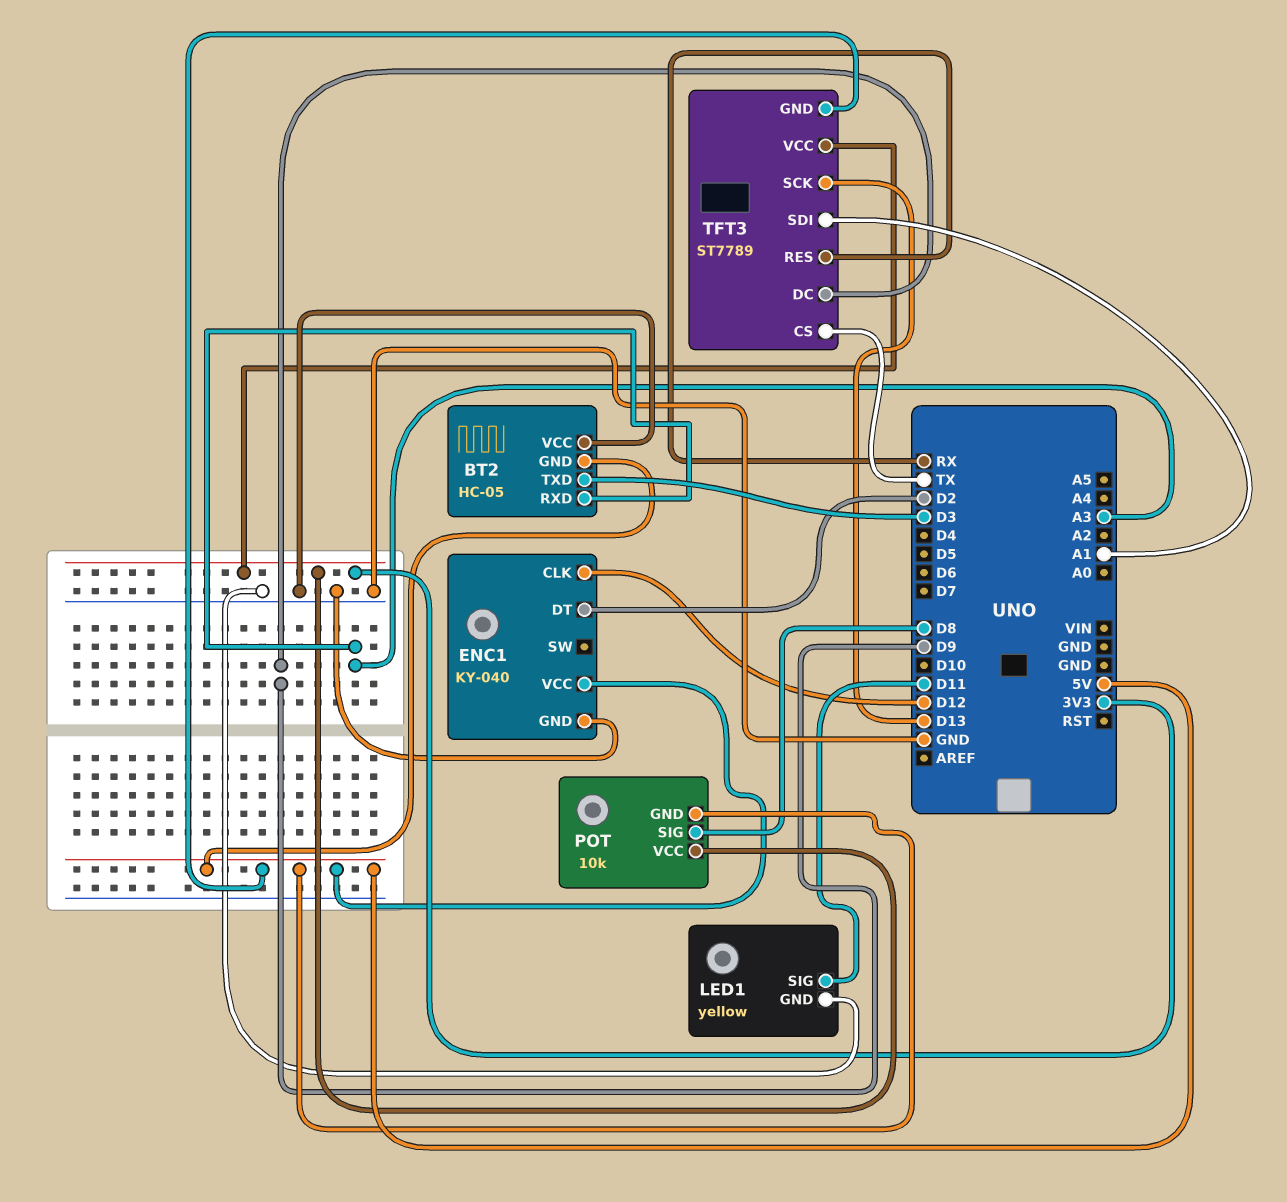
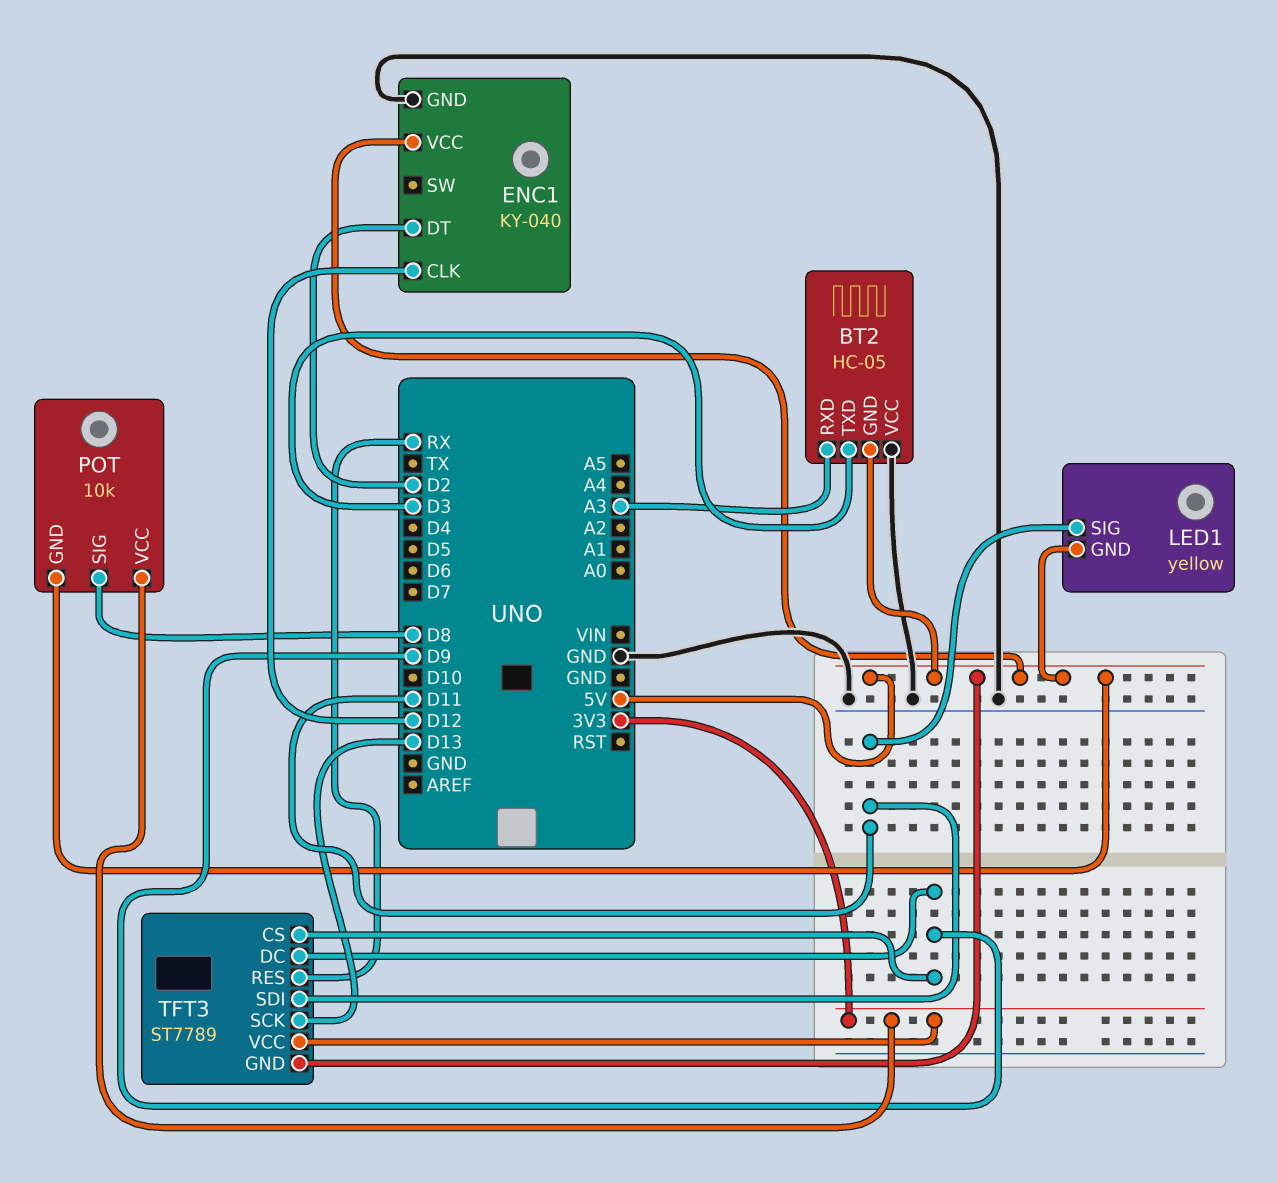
LED1 pin GND: GND -> 5V
TFT3 pin CS: TX -> D9
TFT3 pin SDI: A1 -> D11

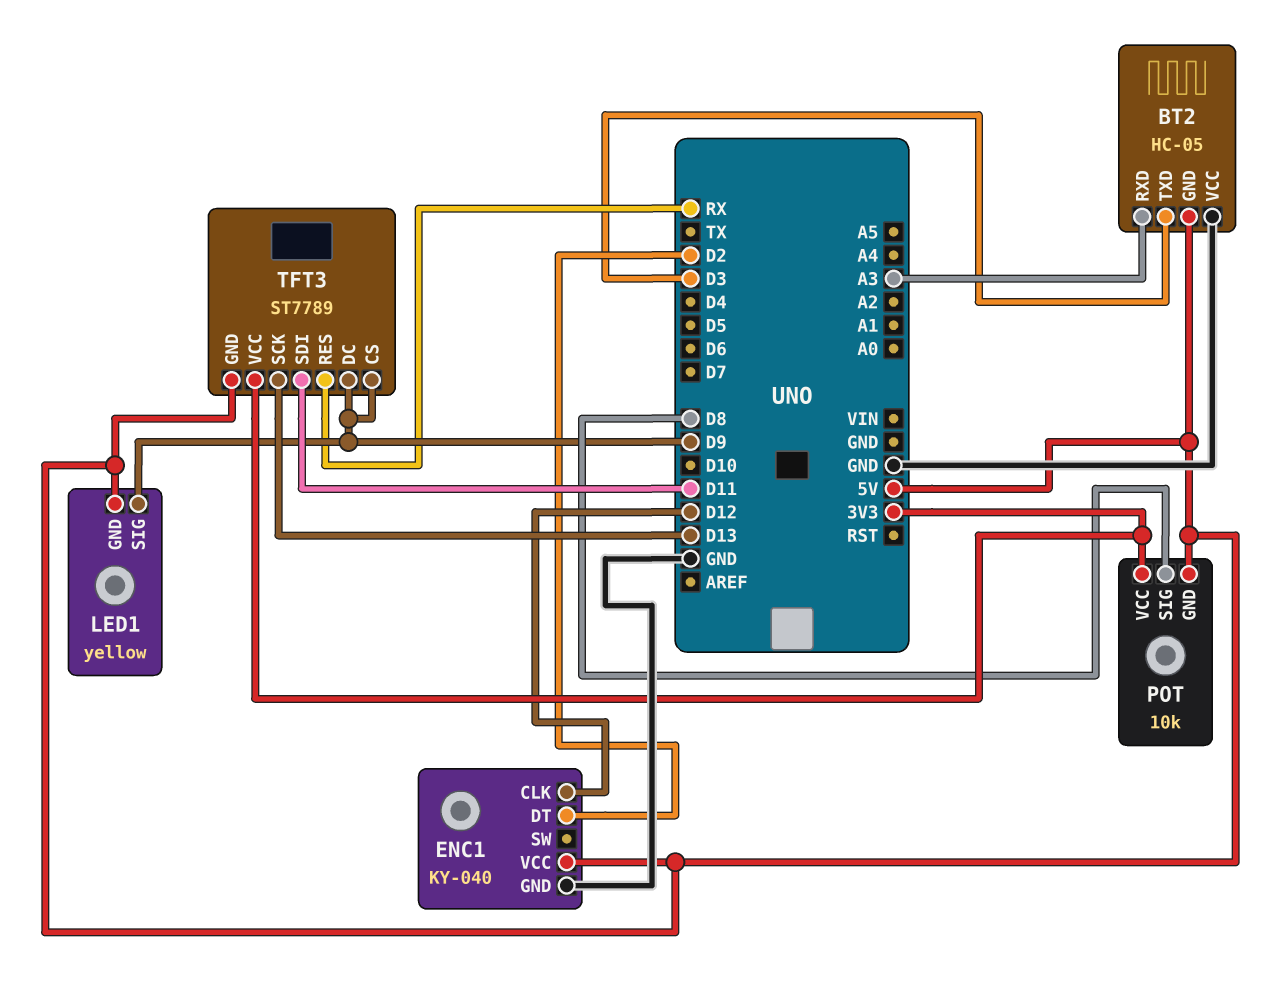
LED1 pin SIG: D11 -> D9

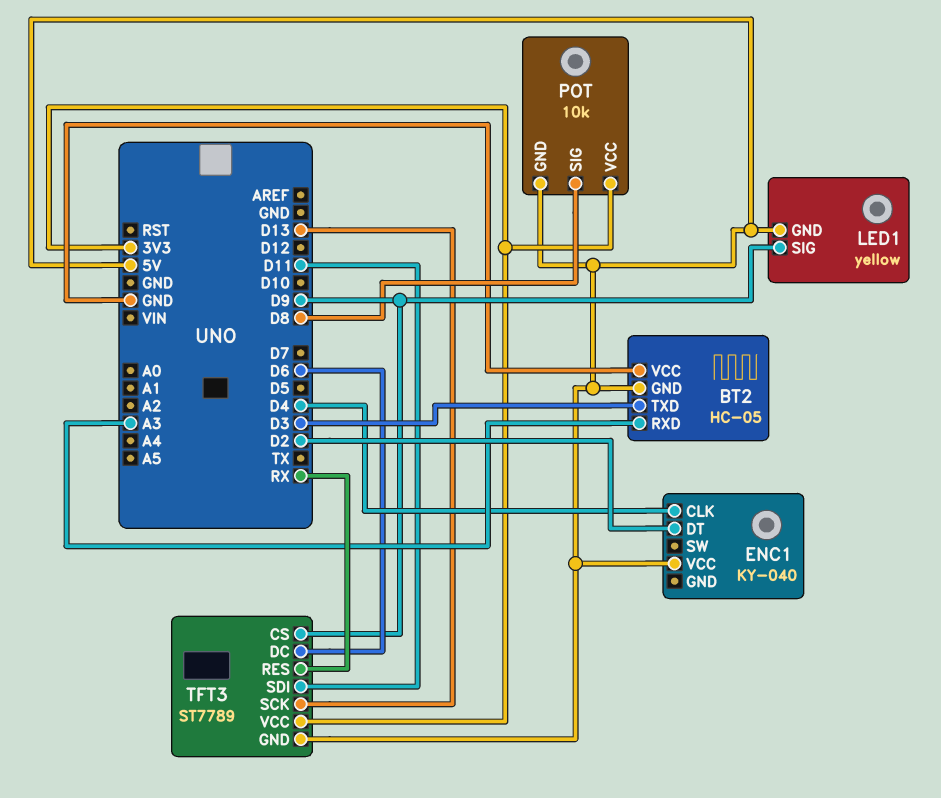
ENC1 pin CLK: D12 -> D4
ENC1 pin GND: GND -> none
TFT3 pin DC: D9 -> D6

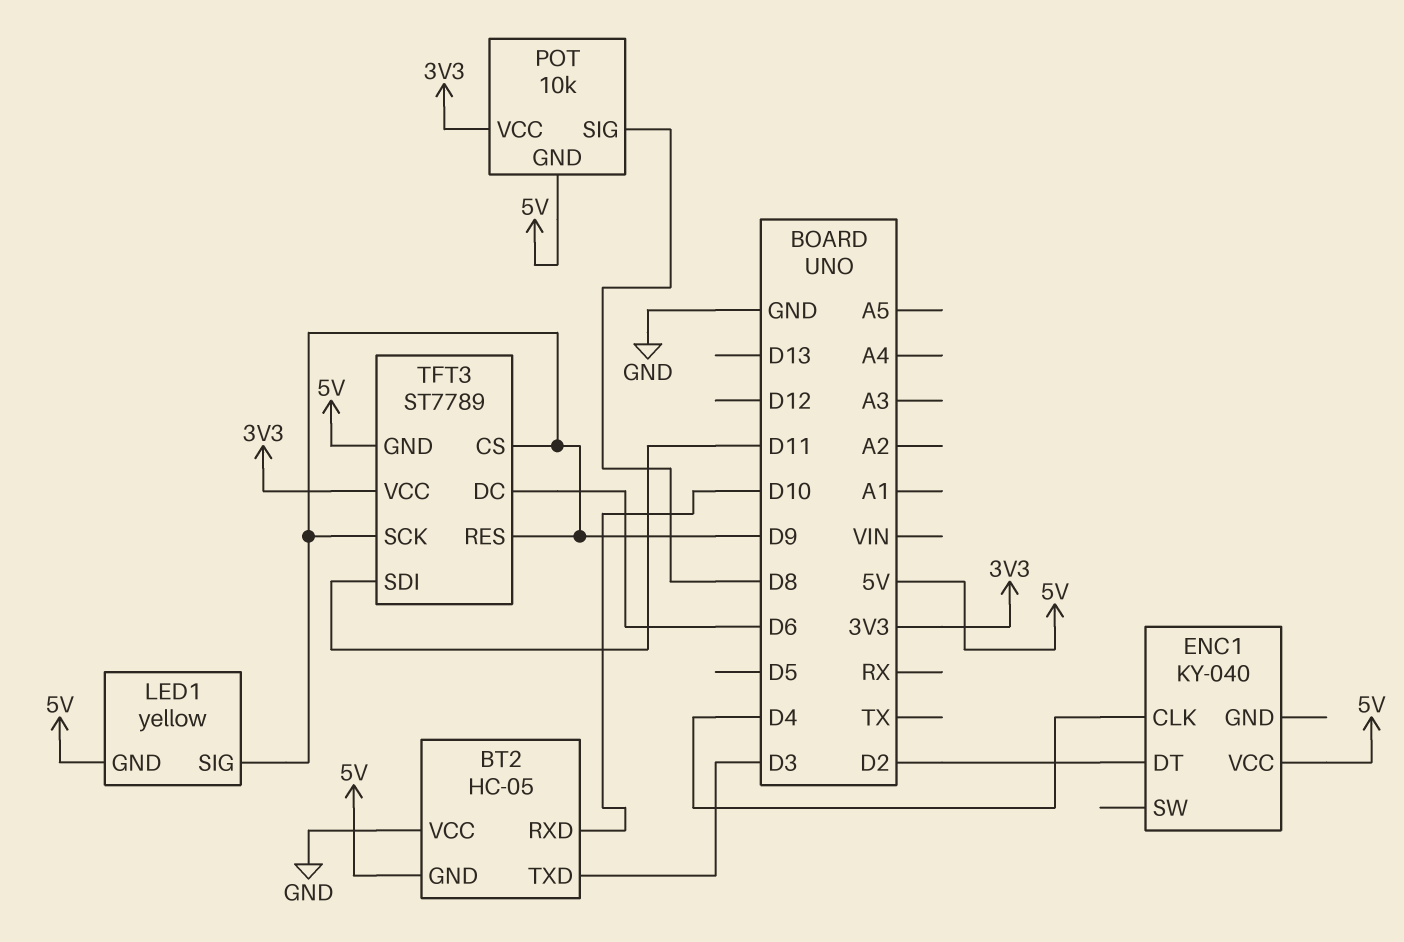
BT2 pin RXD: A3 -> D10
TFT3 pin RES: RX -> D9
TFT3 pin SCK: D13 -> D9

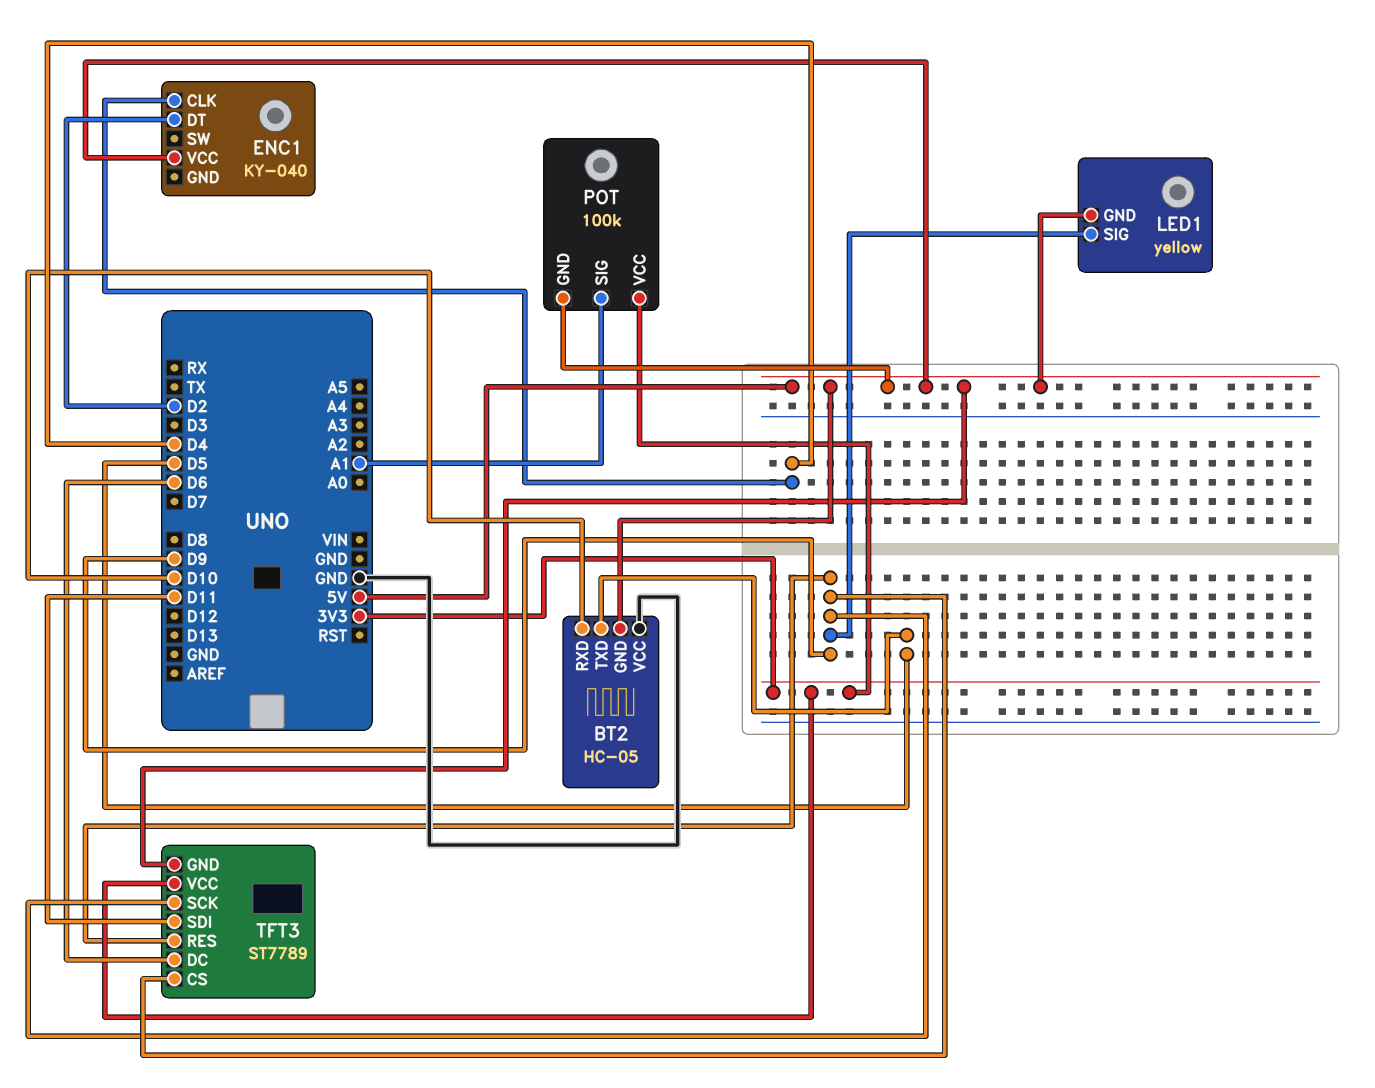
BT2 pin TXD: D3 -> D5
POT: 10k -> 100k
POT pin SIG: D8 -> A1

